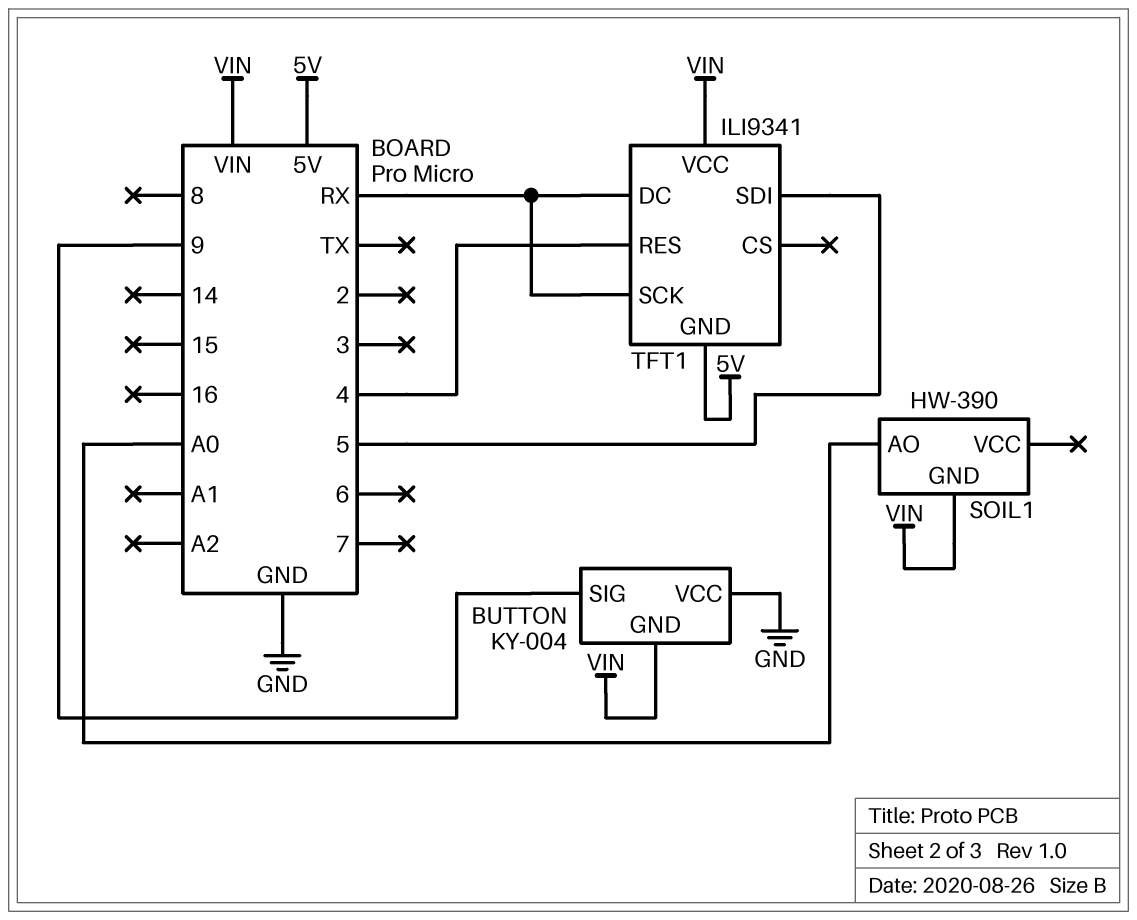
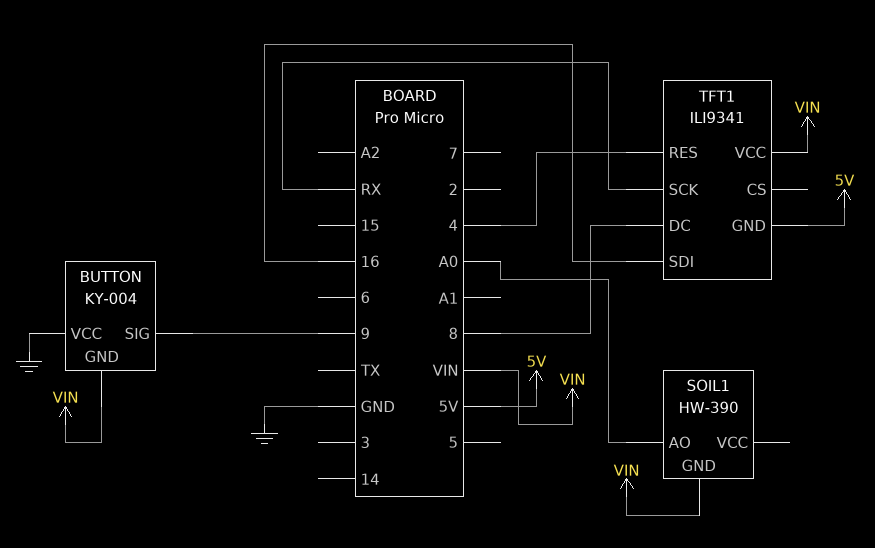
TFT1 pin DC: RX -> 8
TFT1 pin SDI: 5 -> 16

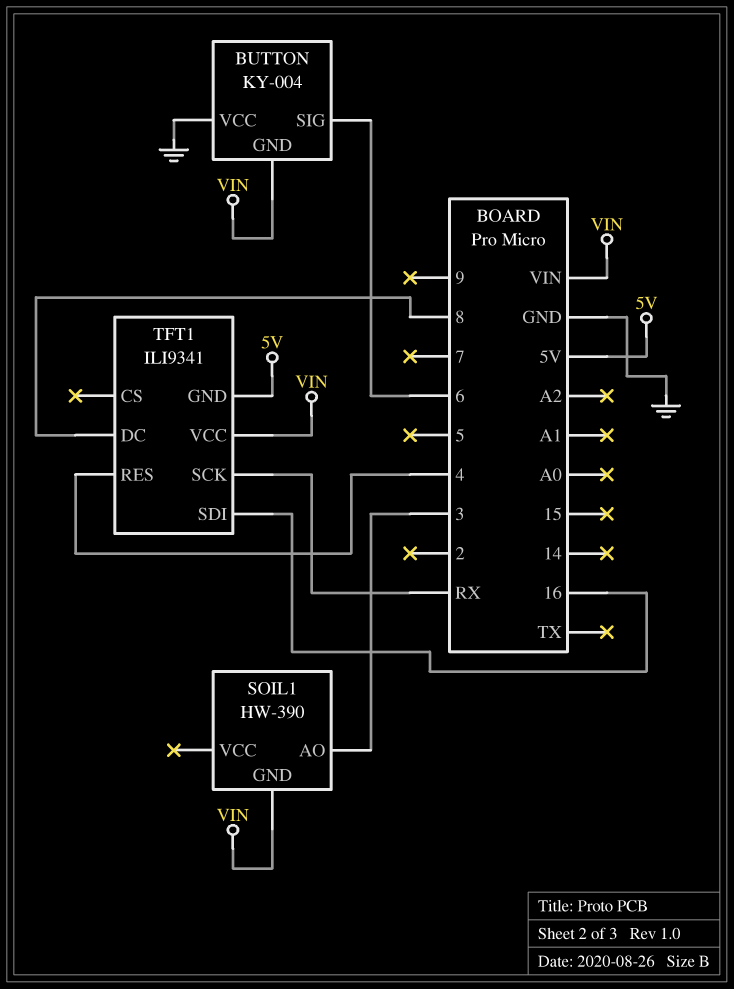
BUTTON pin SIG: 9 -> 6
SOIL1 pin AO: A0 -> 3

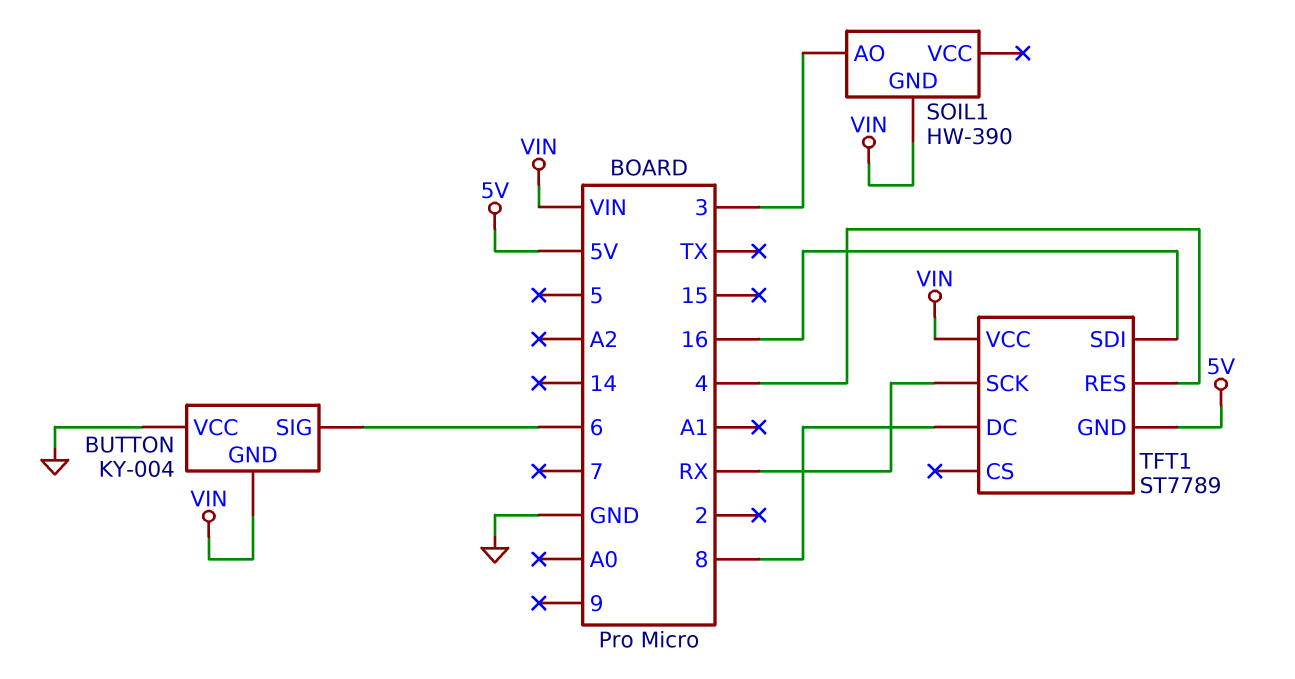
TFT1: ILI9341 -> ST7789

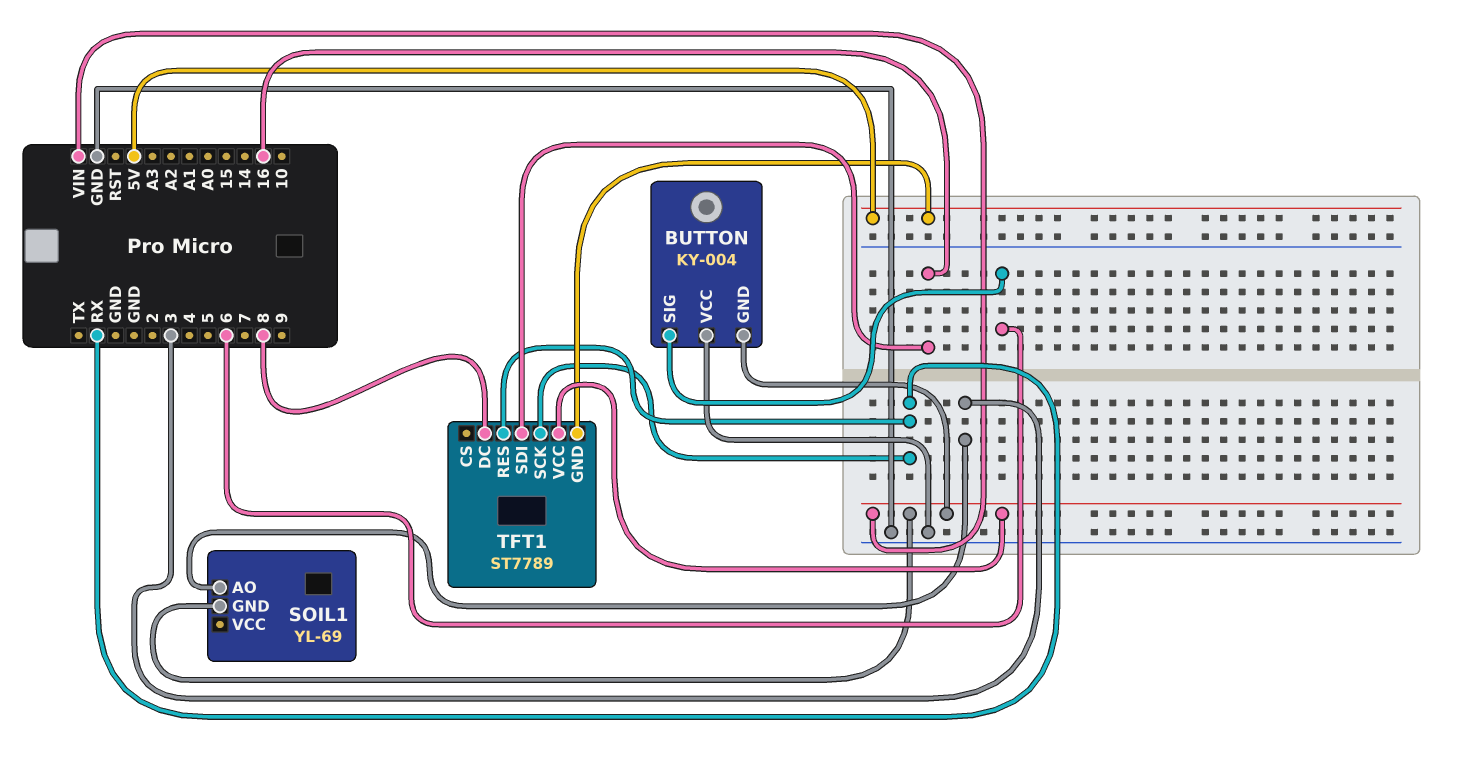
SOIL1: HW-390 -> YL-69
TFT1 pin RES: 4 -> RX

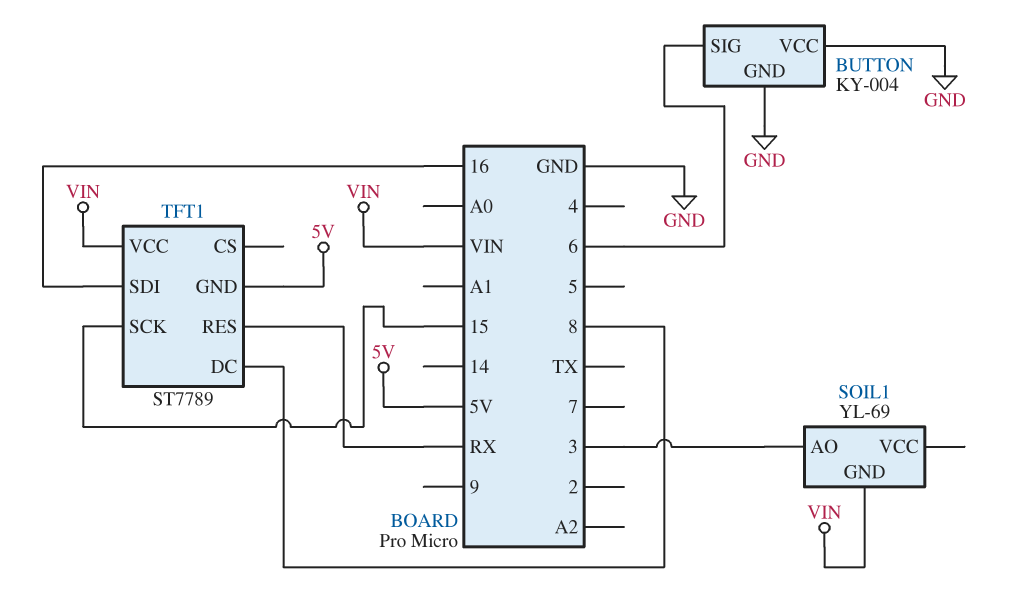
BUTTON pin GND: VIN -> GND
TFT1 pin SCK: RX -> 15

